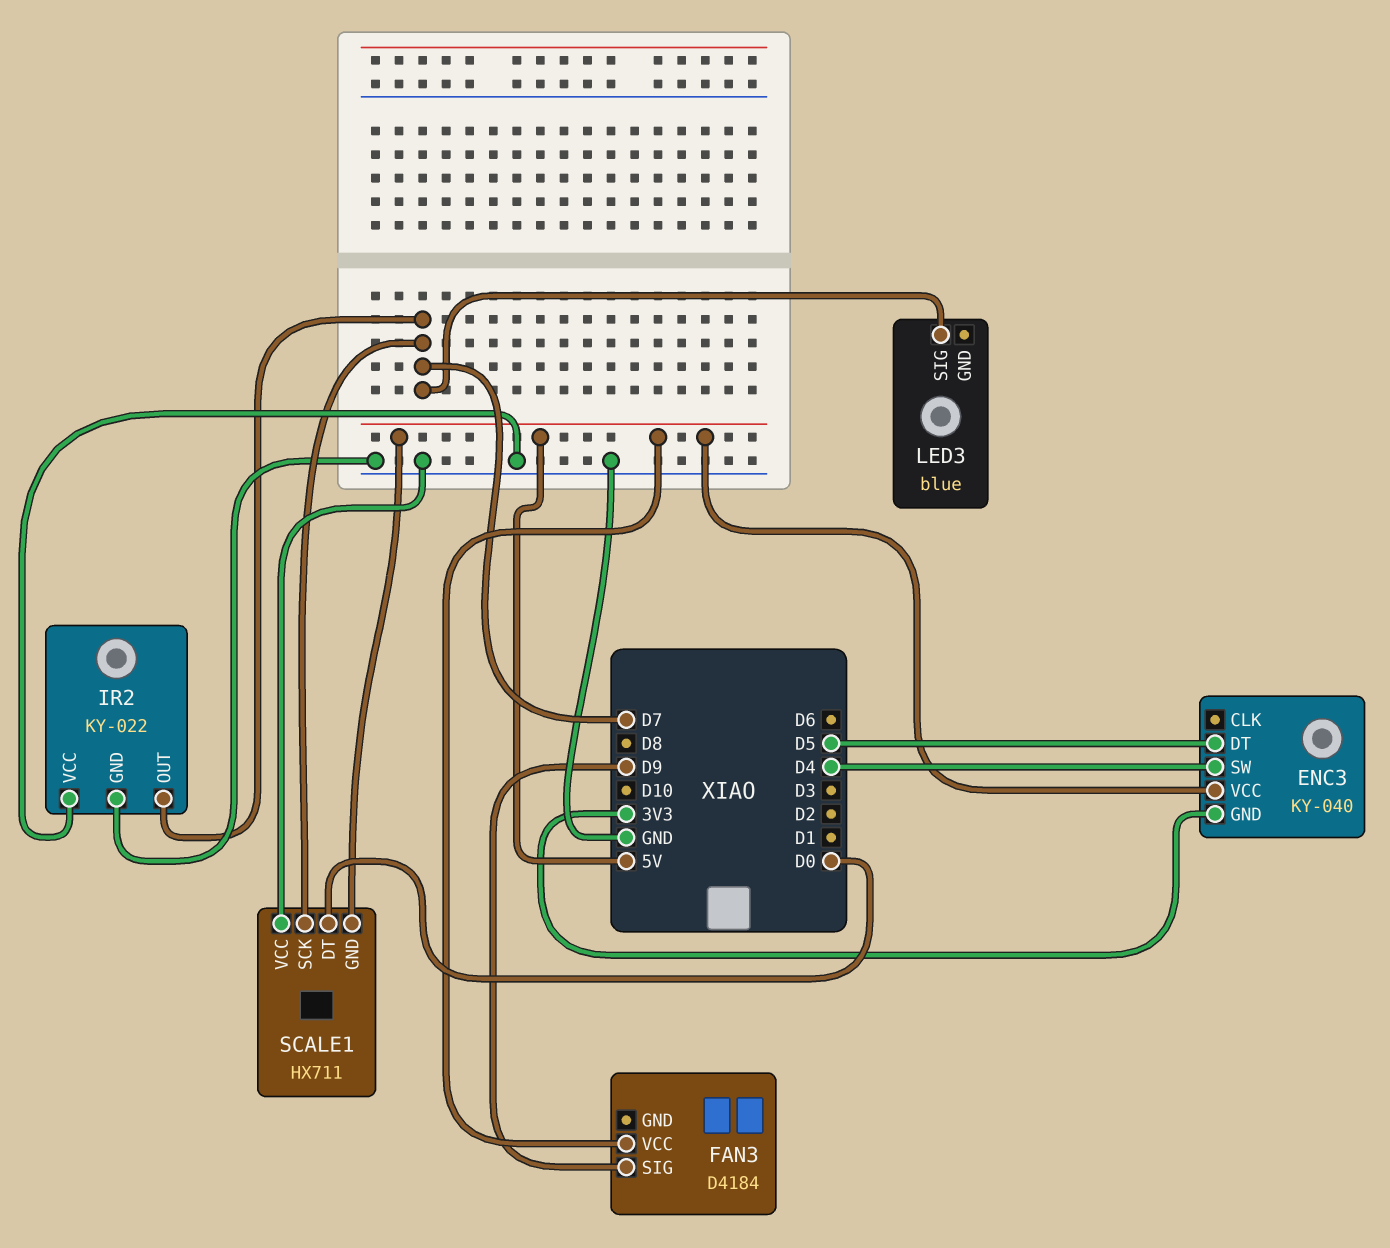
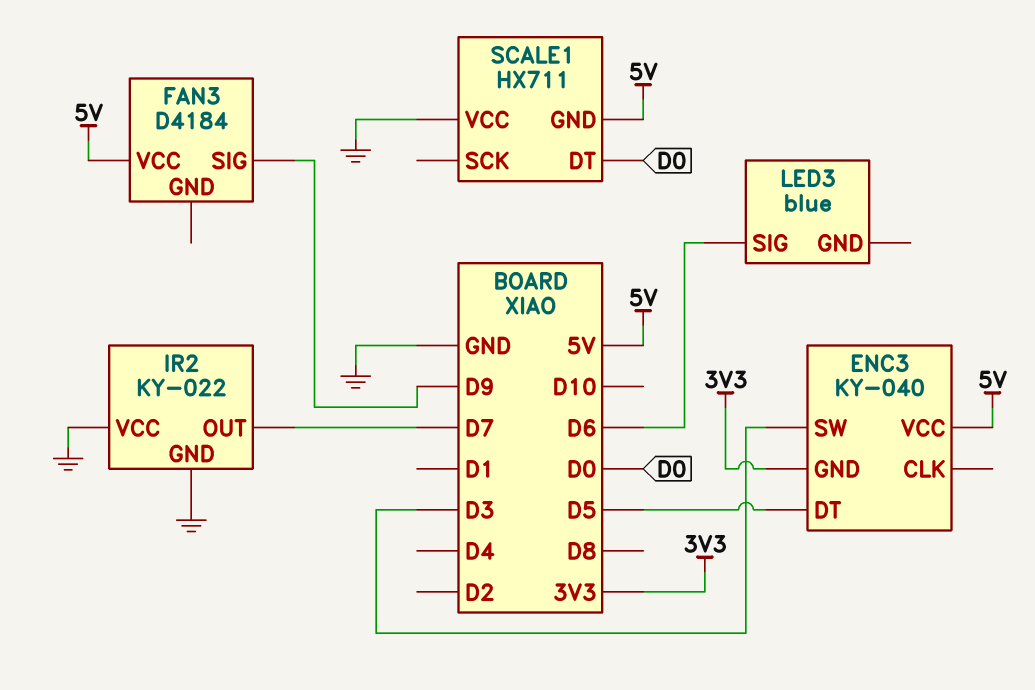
ENC3 pin SW: D4 -> D3
LED3 pin SIG: D7 -> D6
SCALE1 pin SCK: D7 -> none

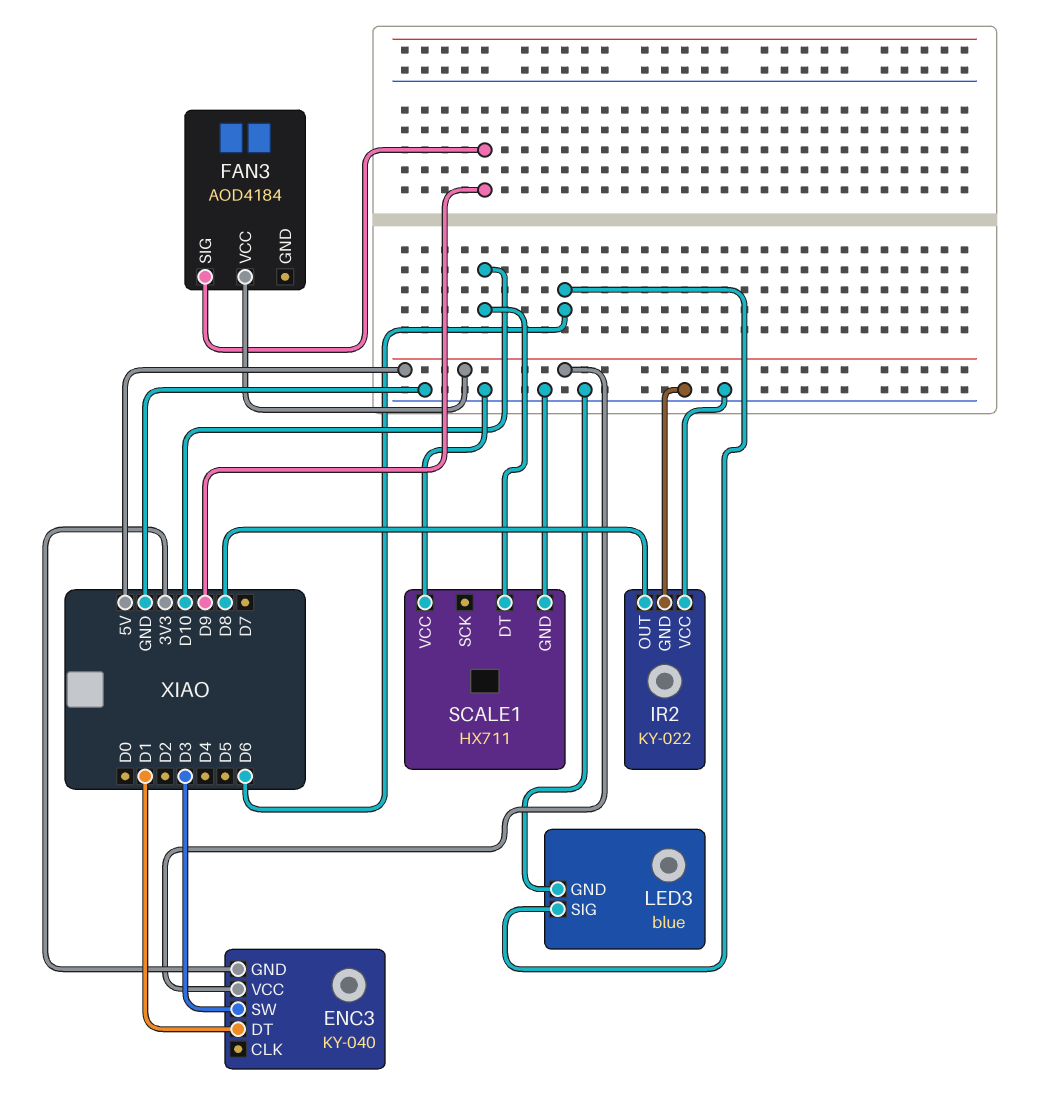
ENC3 pin DT: D5 -> D1
FAN3: D4184 -> AOD4184
IR2 pin OUT: D7 -> D8
LED3 pin GND: none -> GND
SCALE1 pin DT: D0 -> D10
SCALE1 pin GND: 5V -> GND

